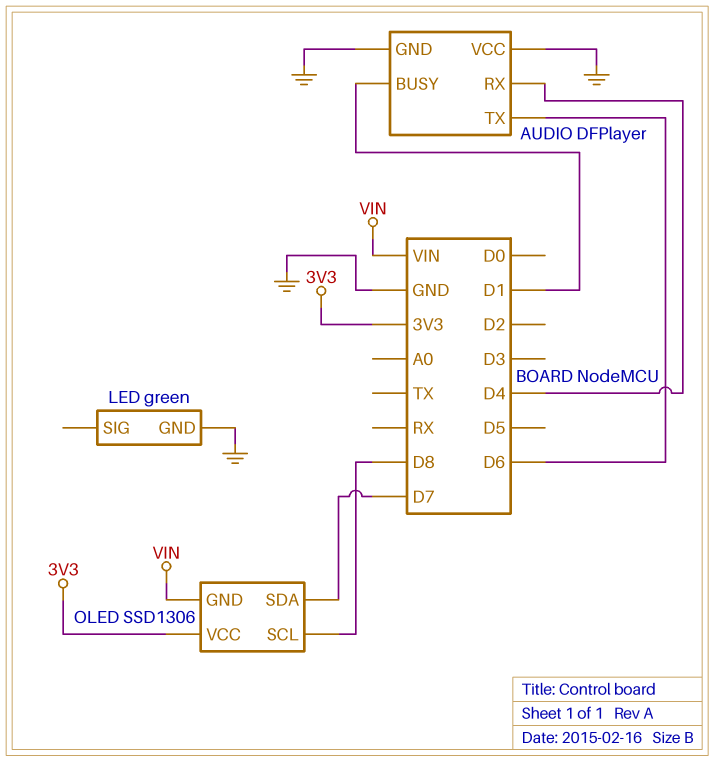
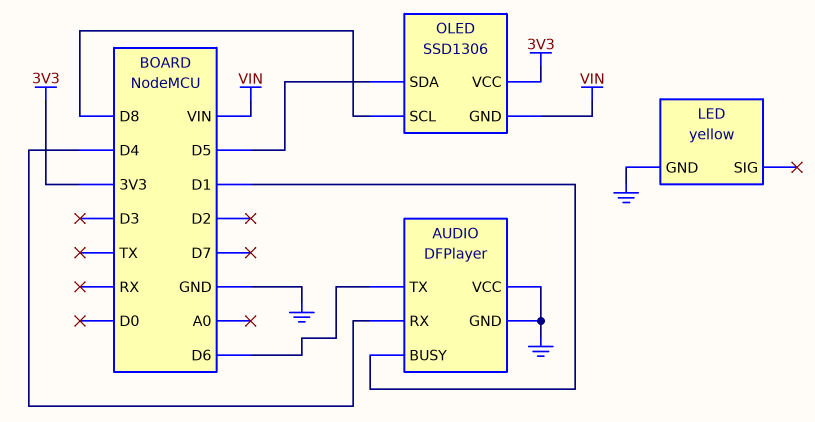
LED: green -> yellow
OLED pin SDA: D7 -> D5

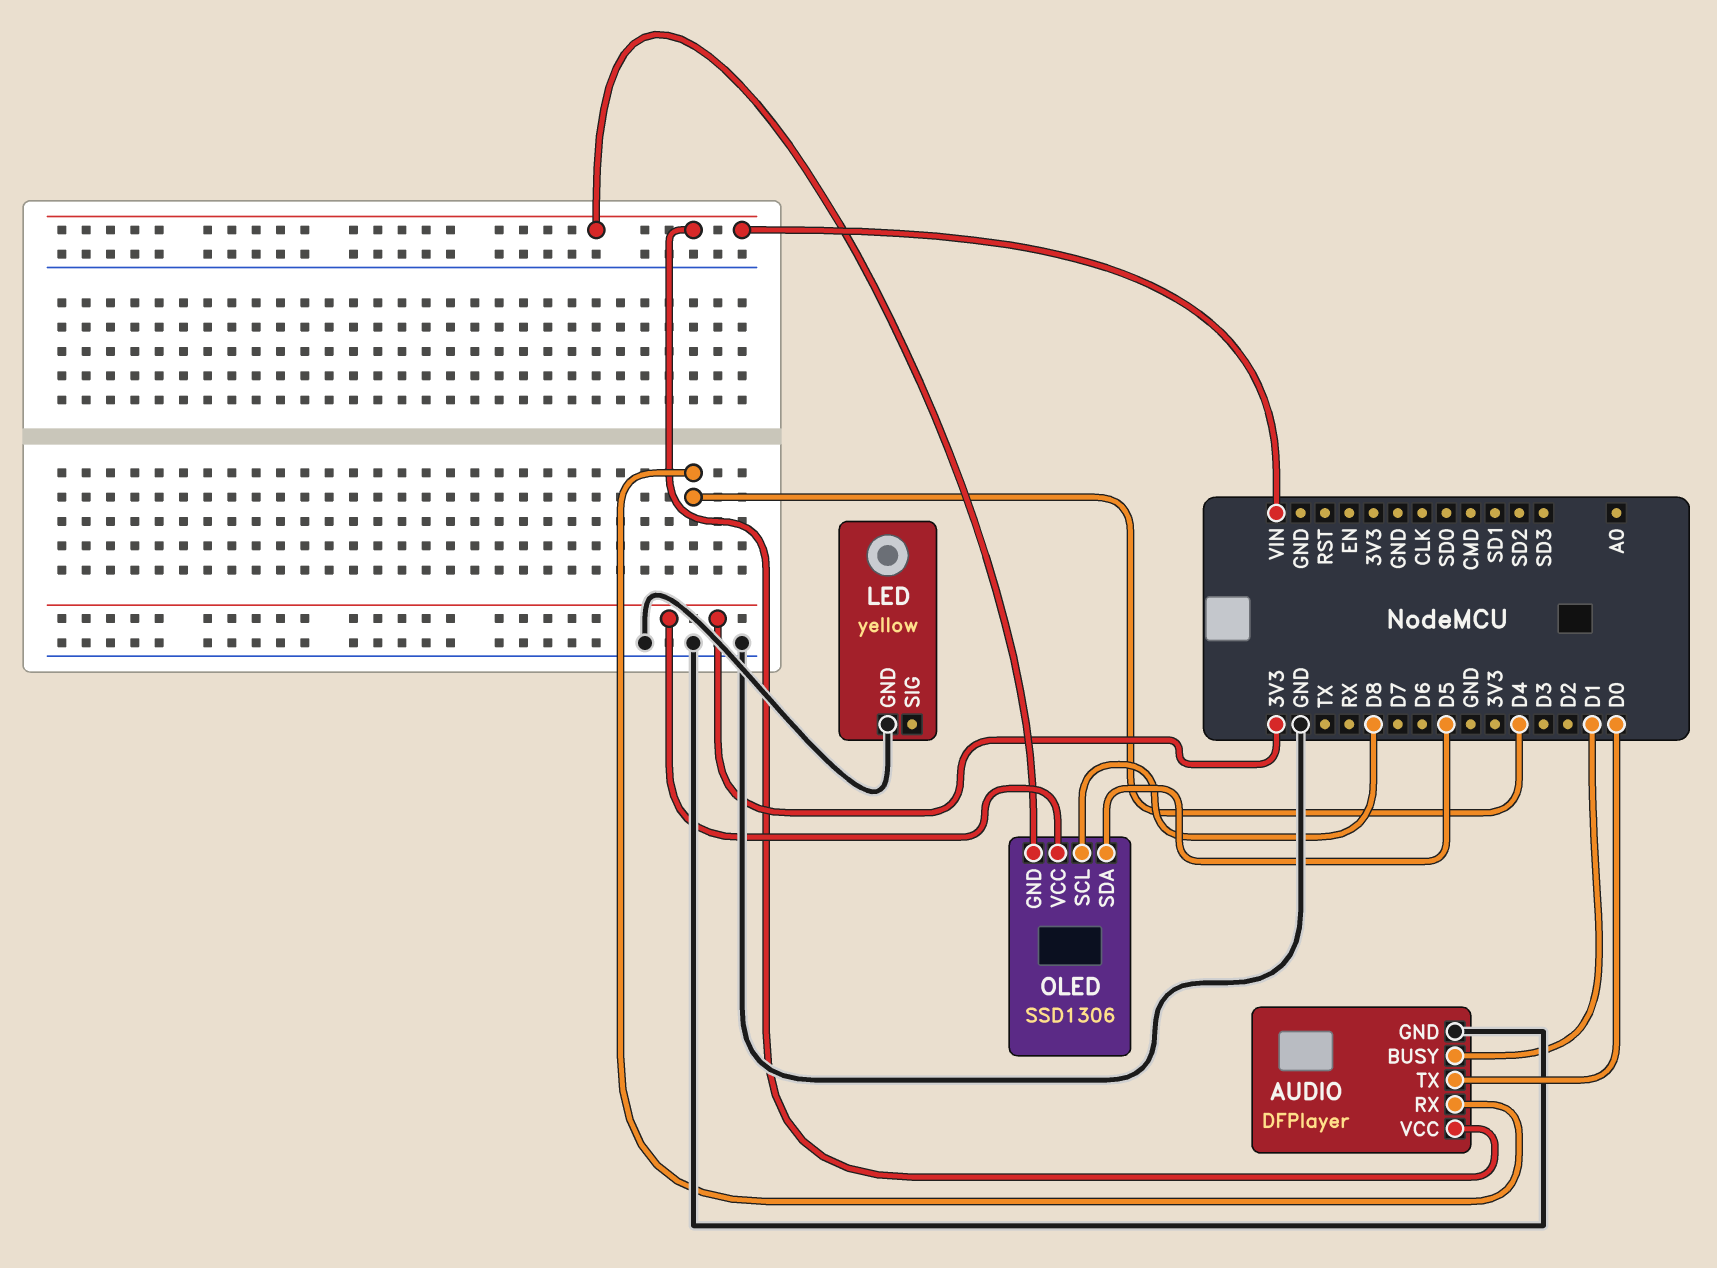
AUDIO pin TX: D6 -> D0
AUDIO pin VCC: GND -> VIN

